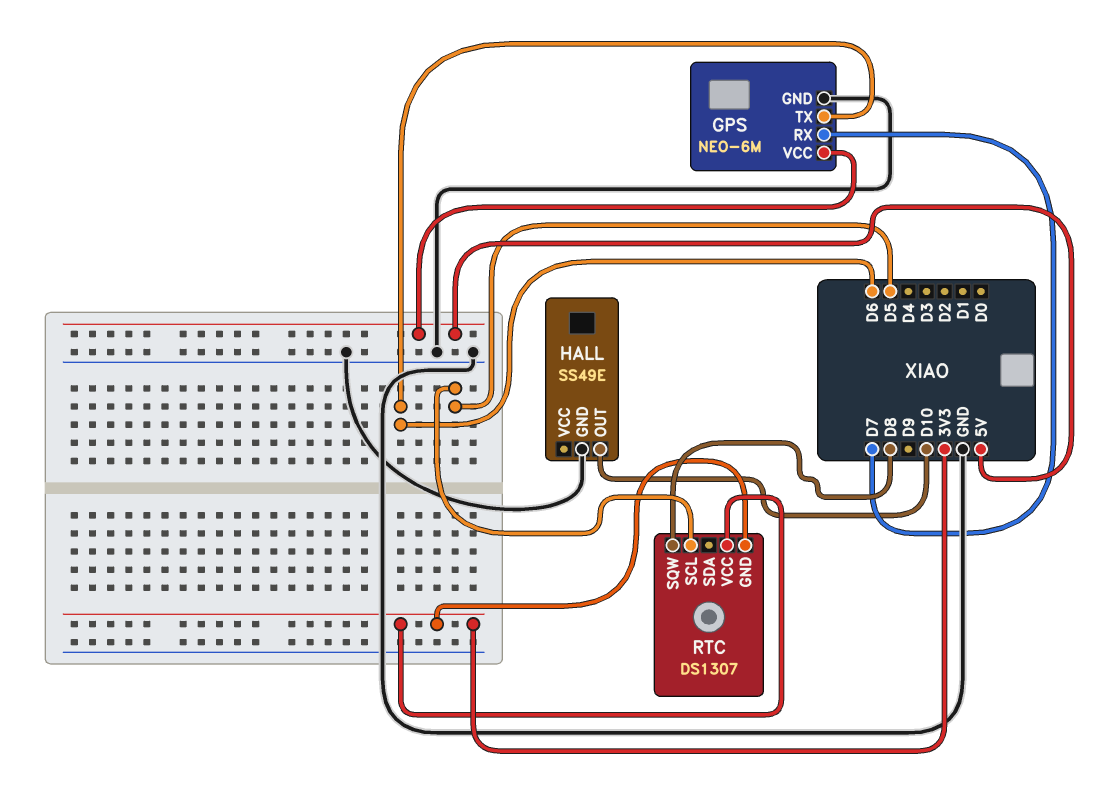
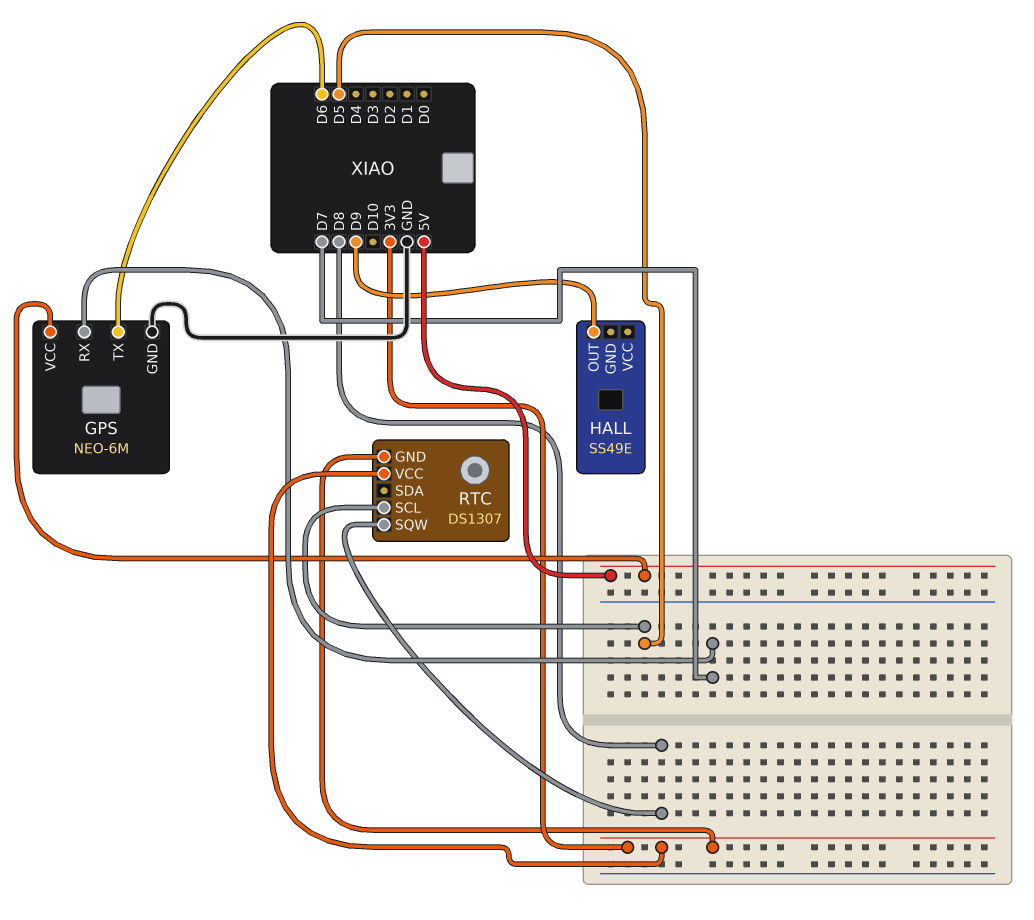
HALL pin GND: GND -> none
HALL pin OUT: D10 -> D9

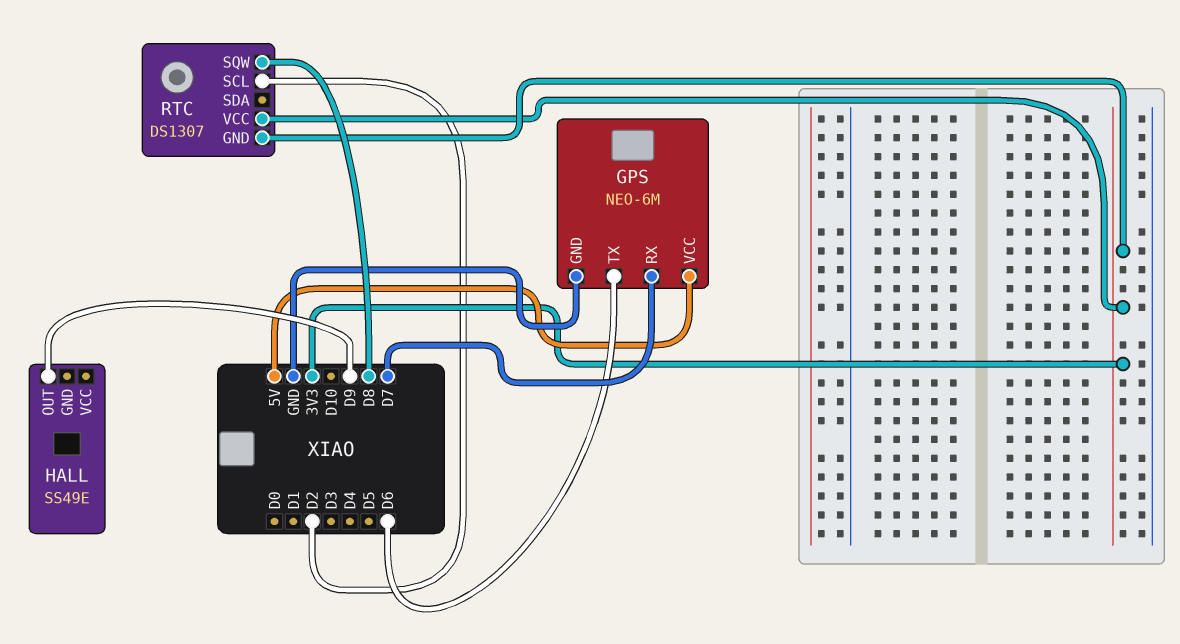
RTC pin SCL: D5 -> D2

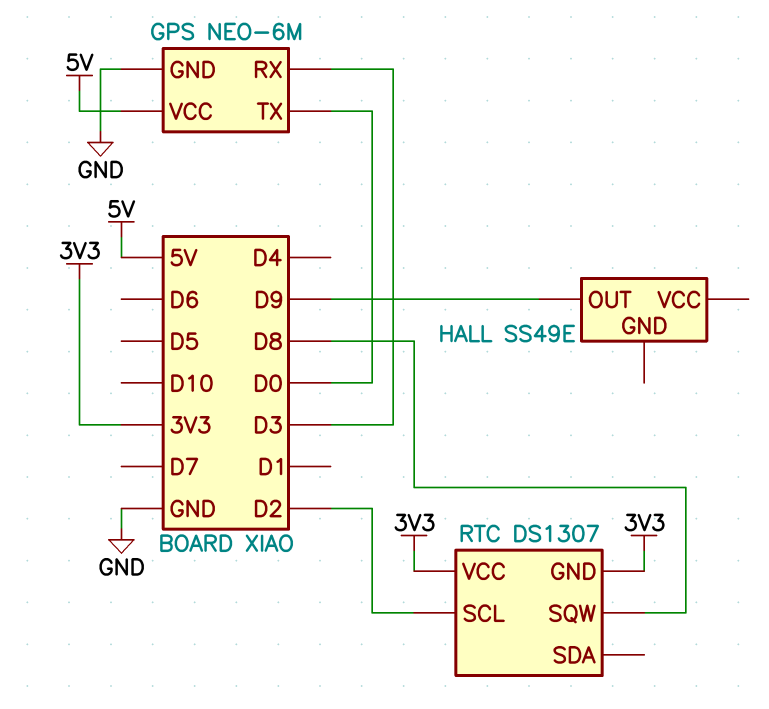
GPS pin RX: D7 -> D3
GPS pin TX: D6 -> D0

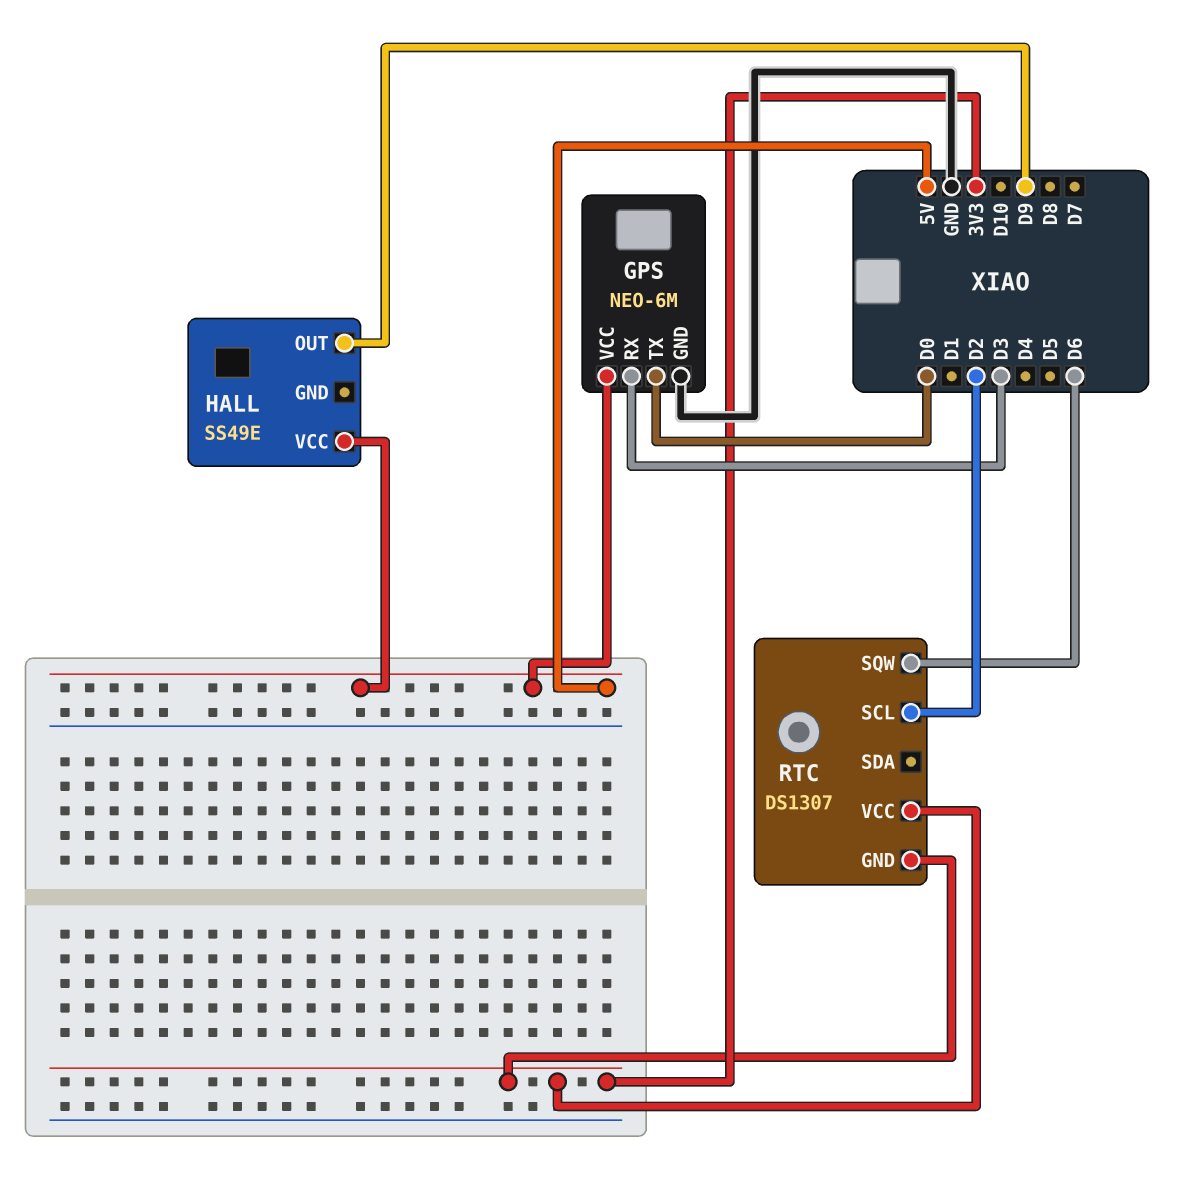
HALL pin VCC: none -> 5V
RTC pin SQW: D8 -> D6

